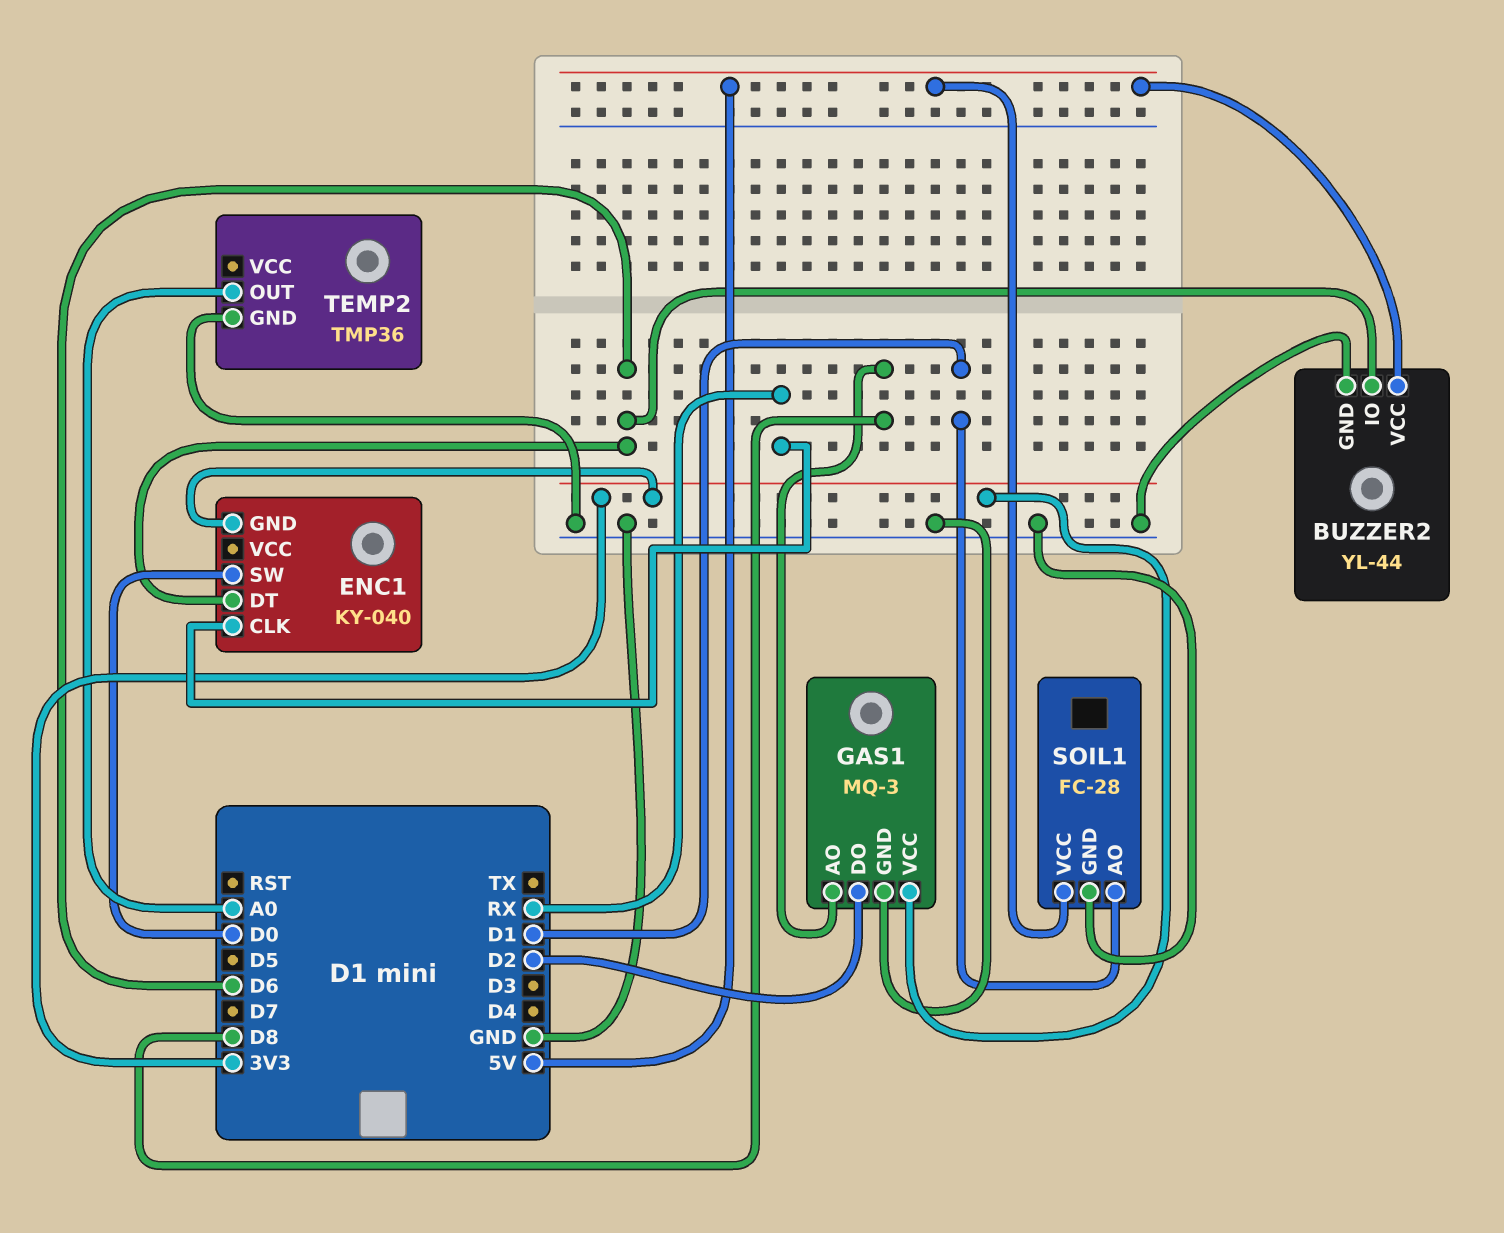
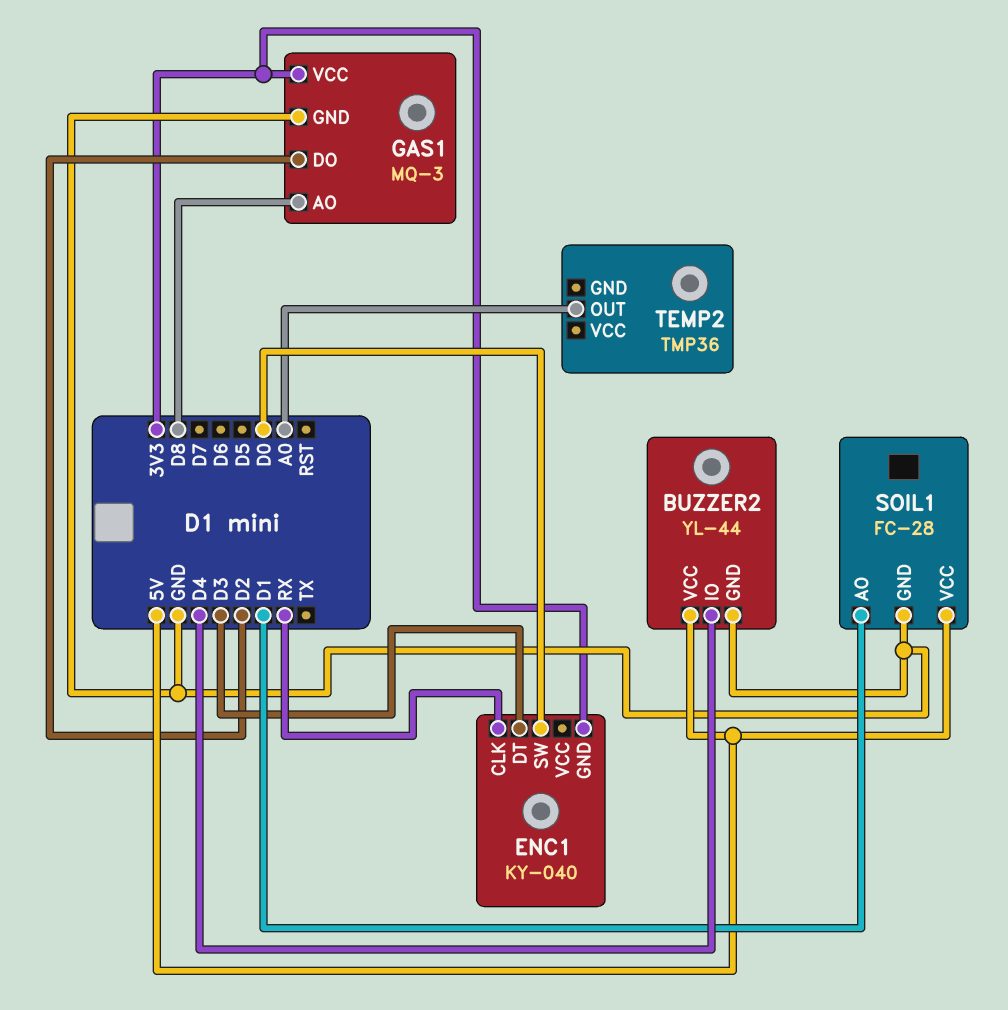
BUZZER2 pin IO: D6 -> D4
ENC1 pin DT: D6 -> D3
TEMP2 pin GND: GND -> none

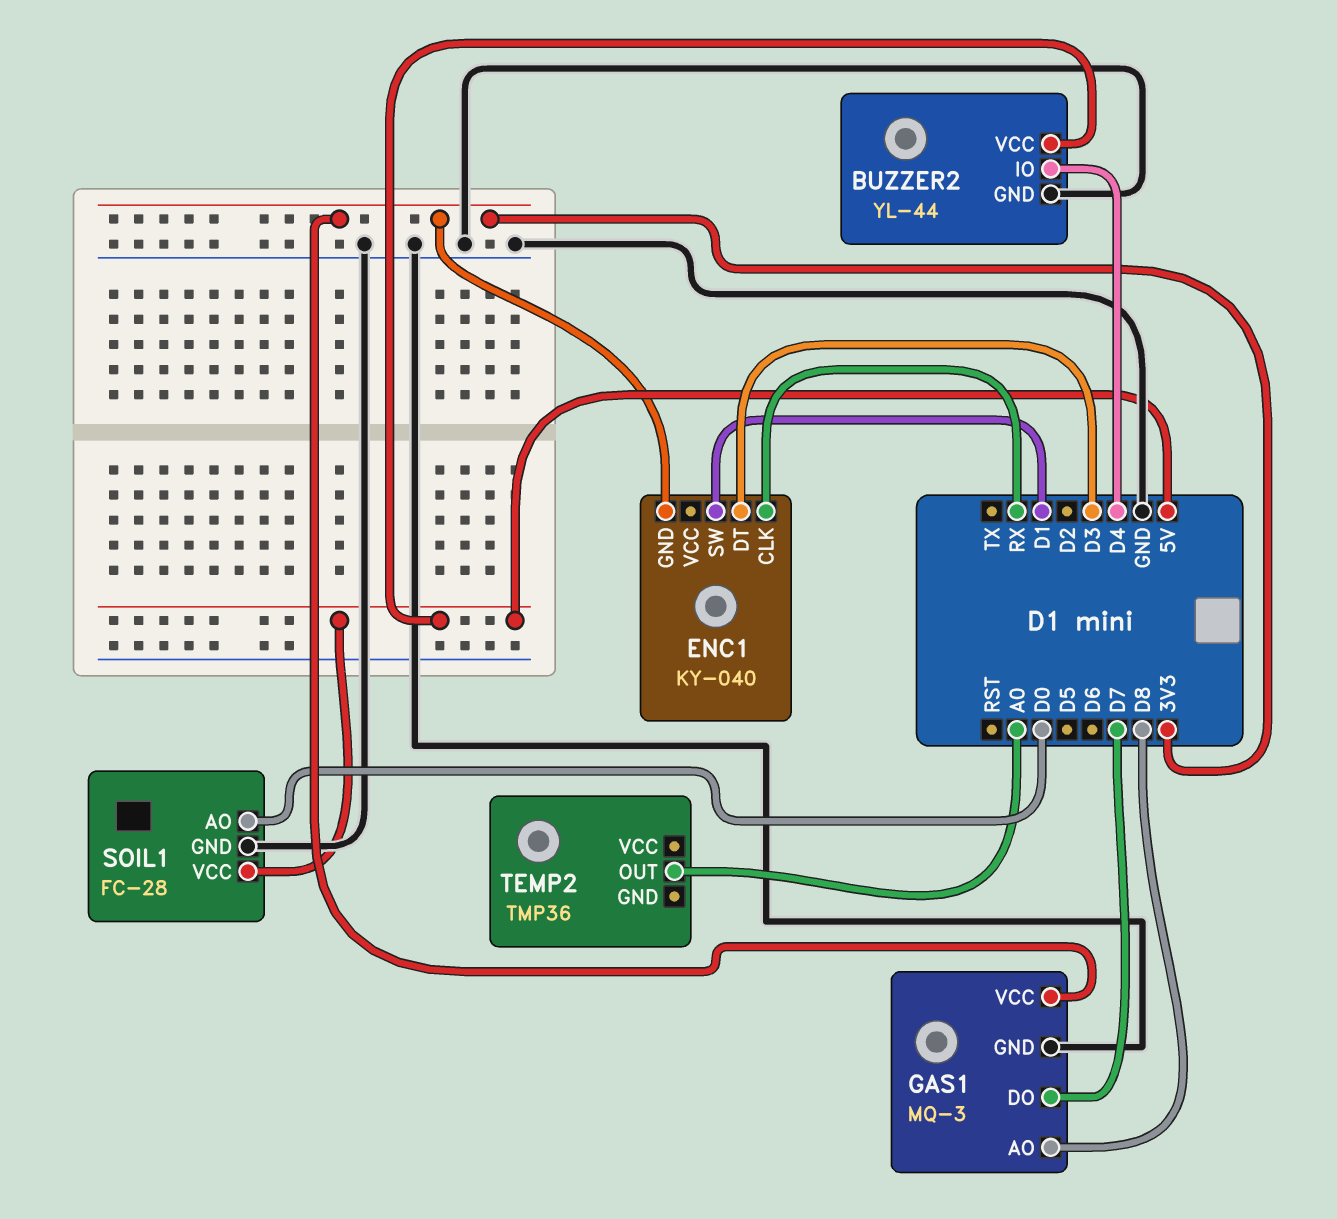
ENC1 pin SW: D0 -> D1
GAS1 pin DO: D2 -> D7
SOIL1 pin AO: D1 -> D0

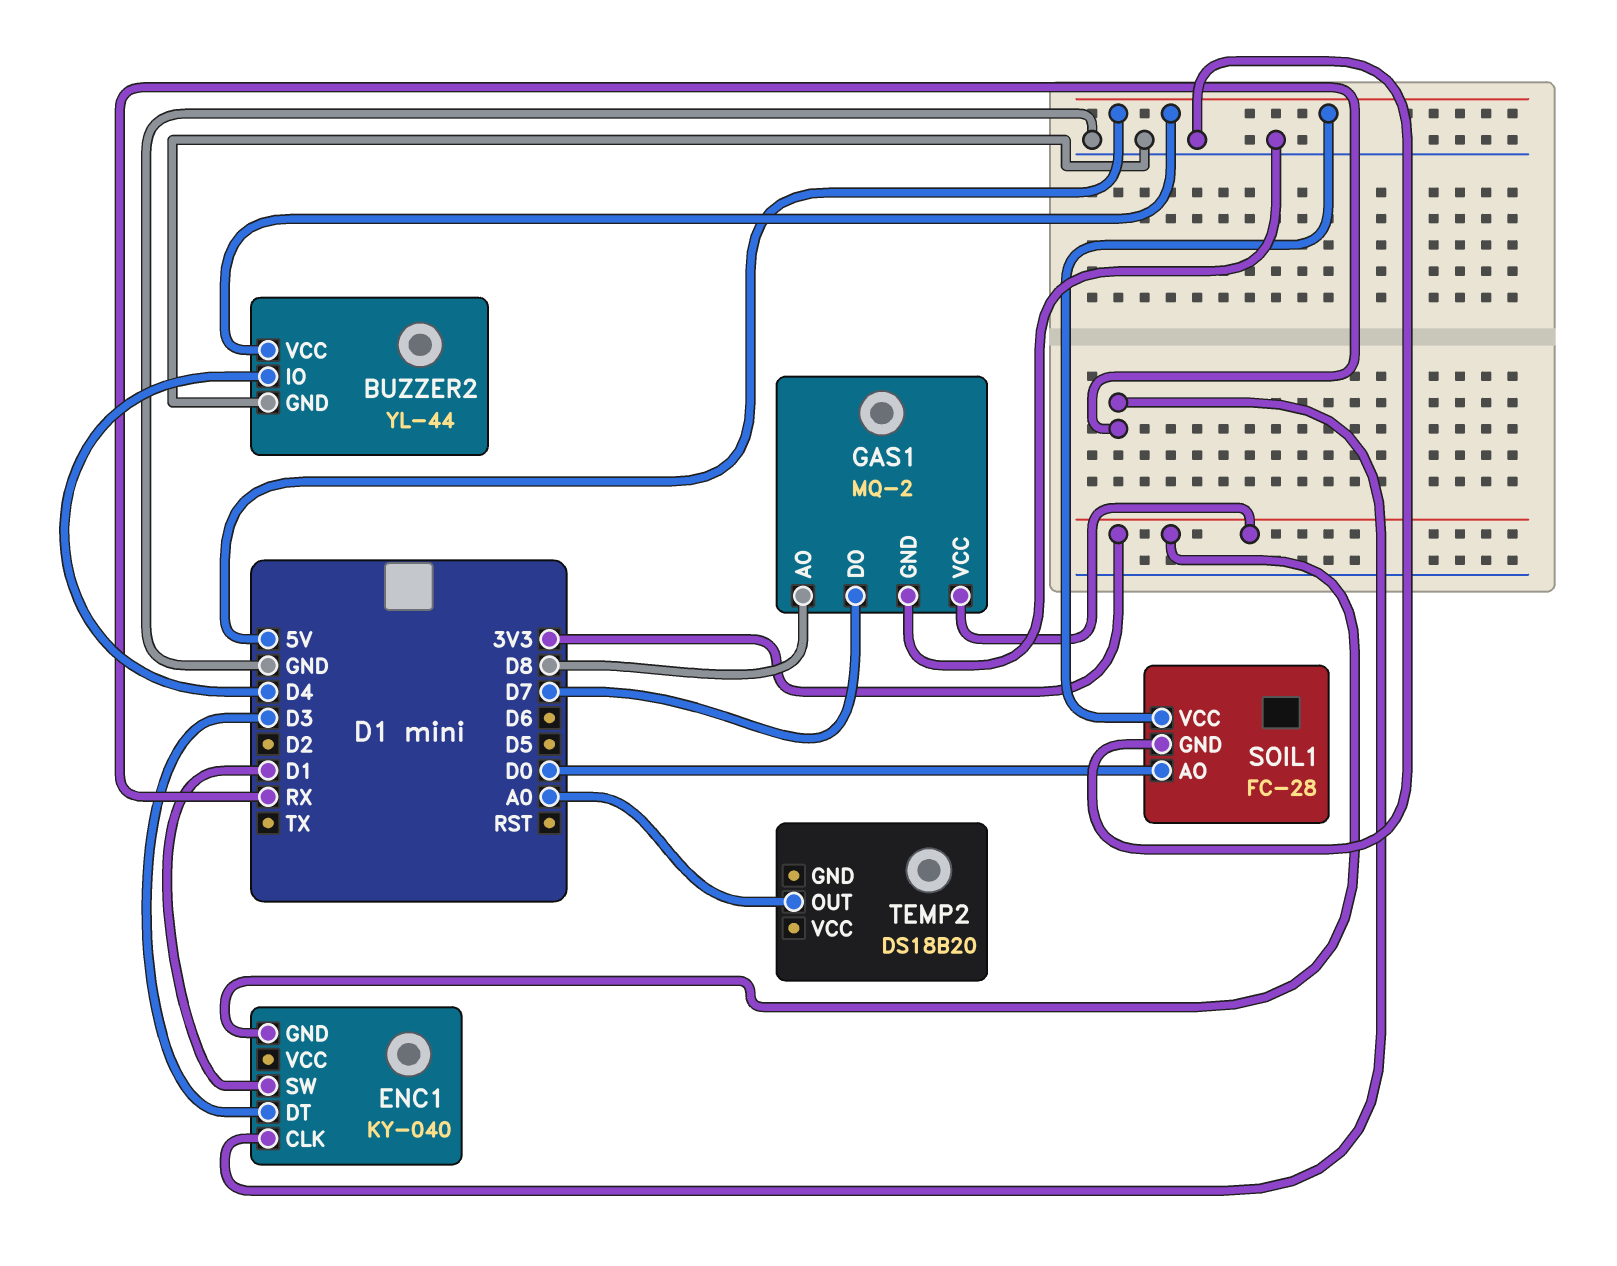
GAS1: MQ-3 -> MQ-2
TEMP2: TMP36 -> DS18B20

